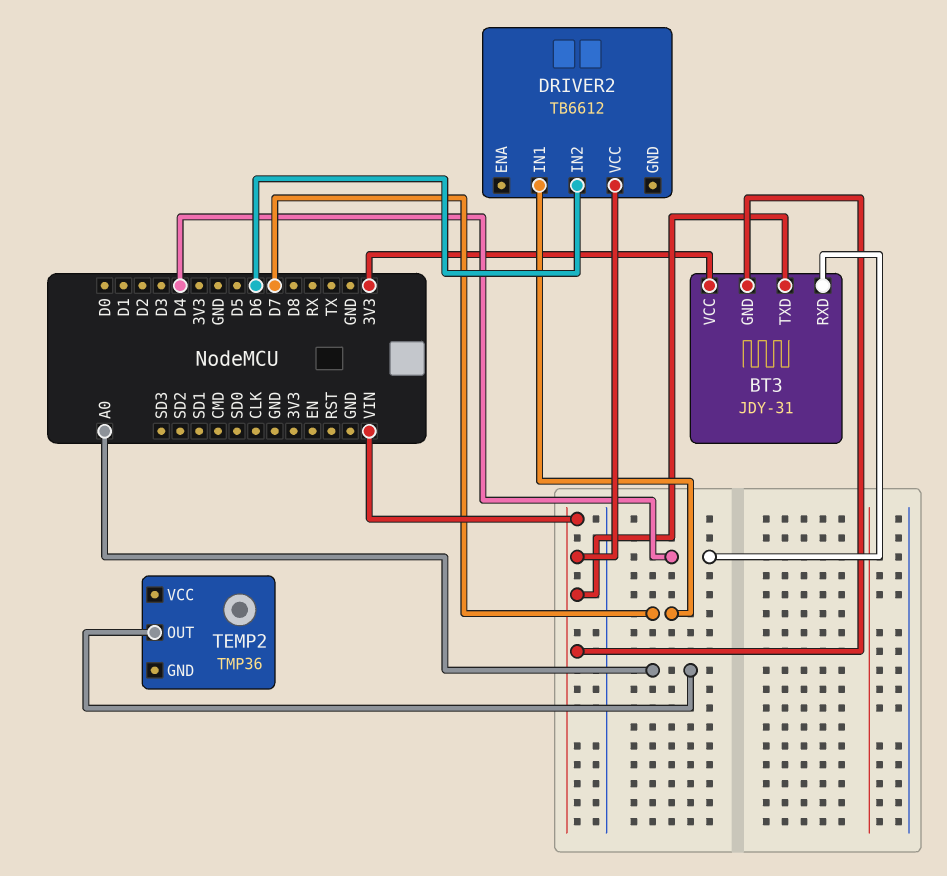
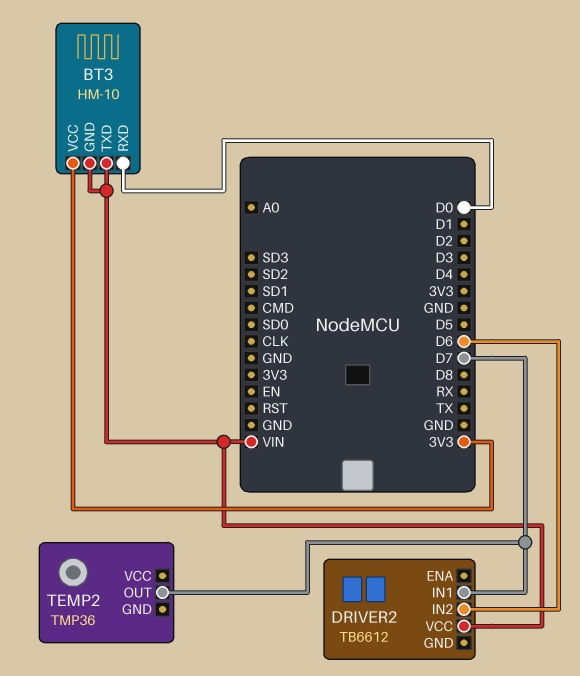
BT3: JDY-31 -> HM-10
BT3 pin RXD: D4 -> D0
TEMP2 pin OUT: A0 -> D7

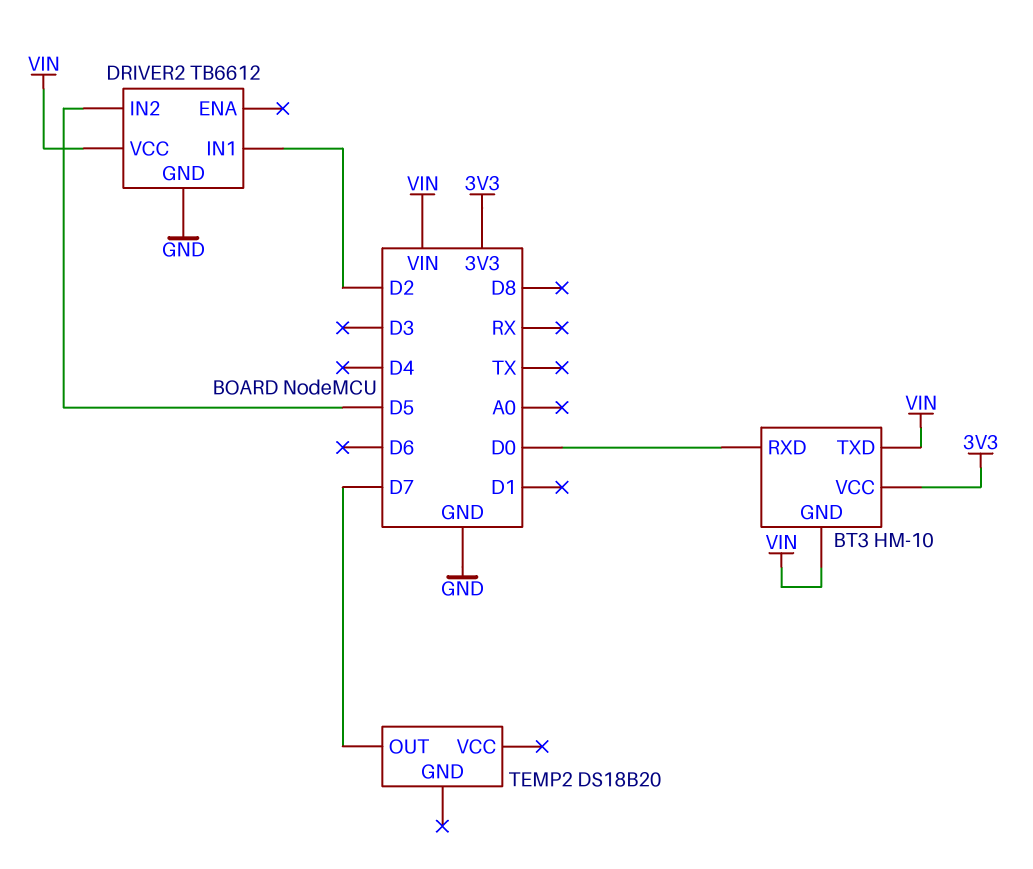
DRIVER2 pin GND: none -> GND
DRIVER2 pin IN1: D7 -> D2
DRIVER2 pin IN2: D6 -> D5
TEMP2: TMP36 -> DS18B20

